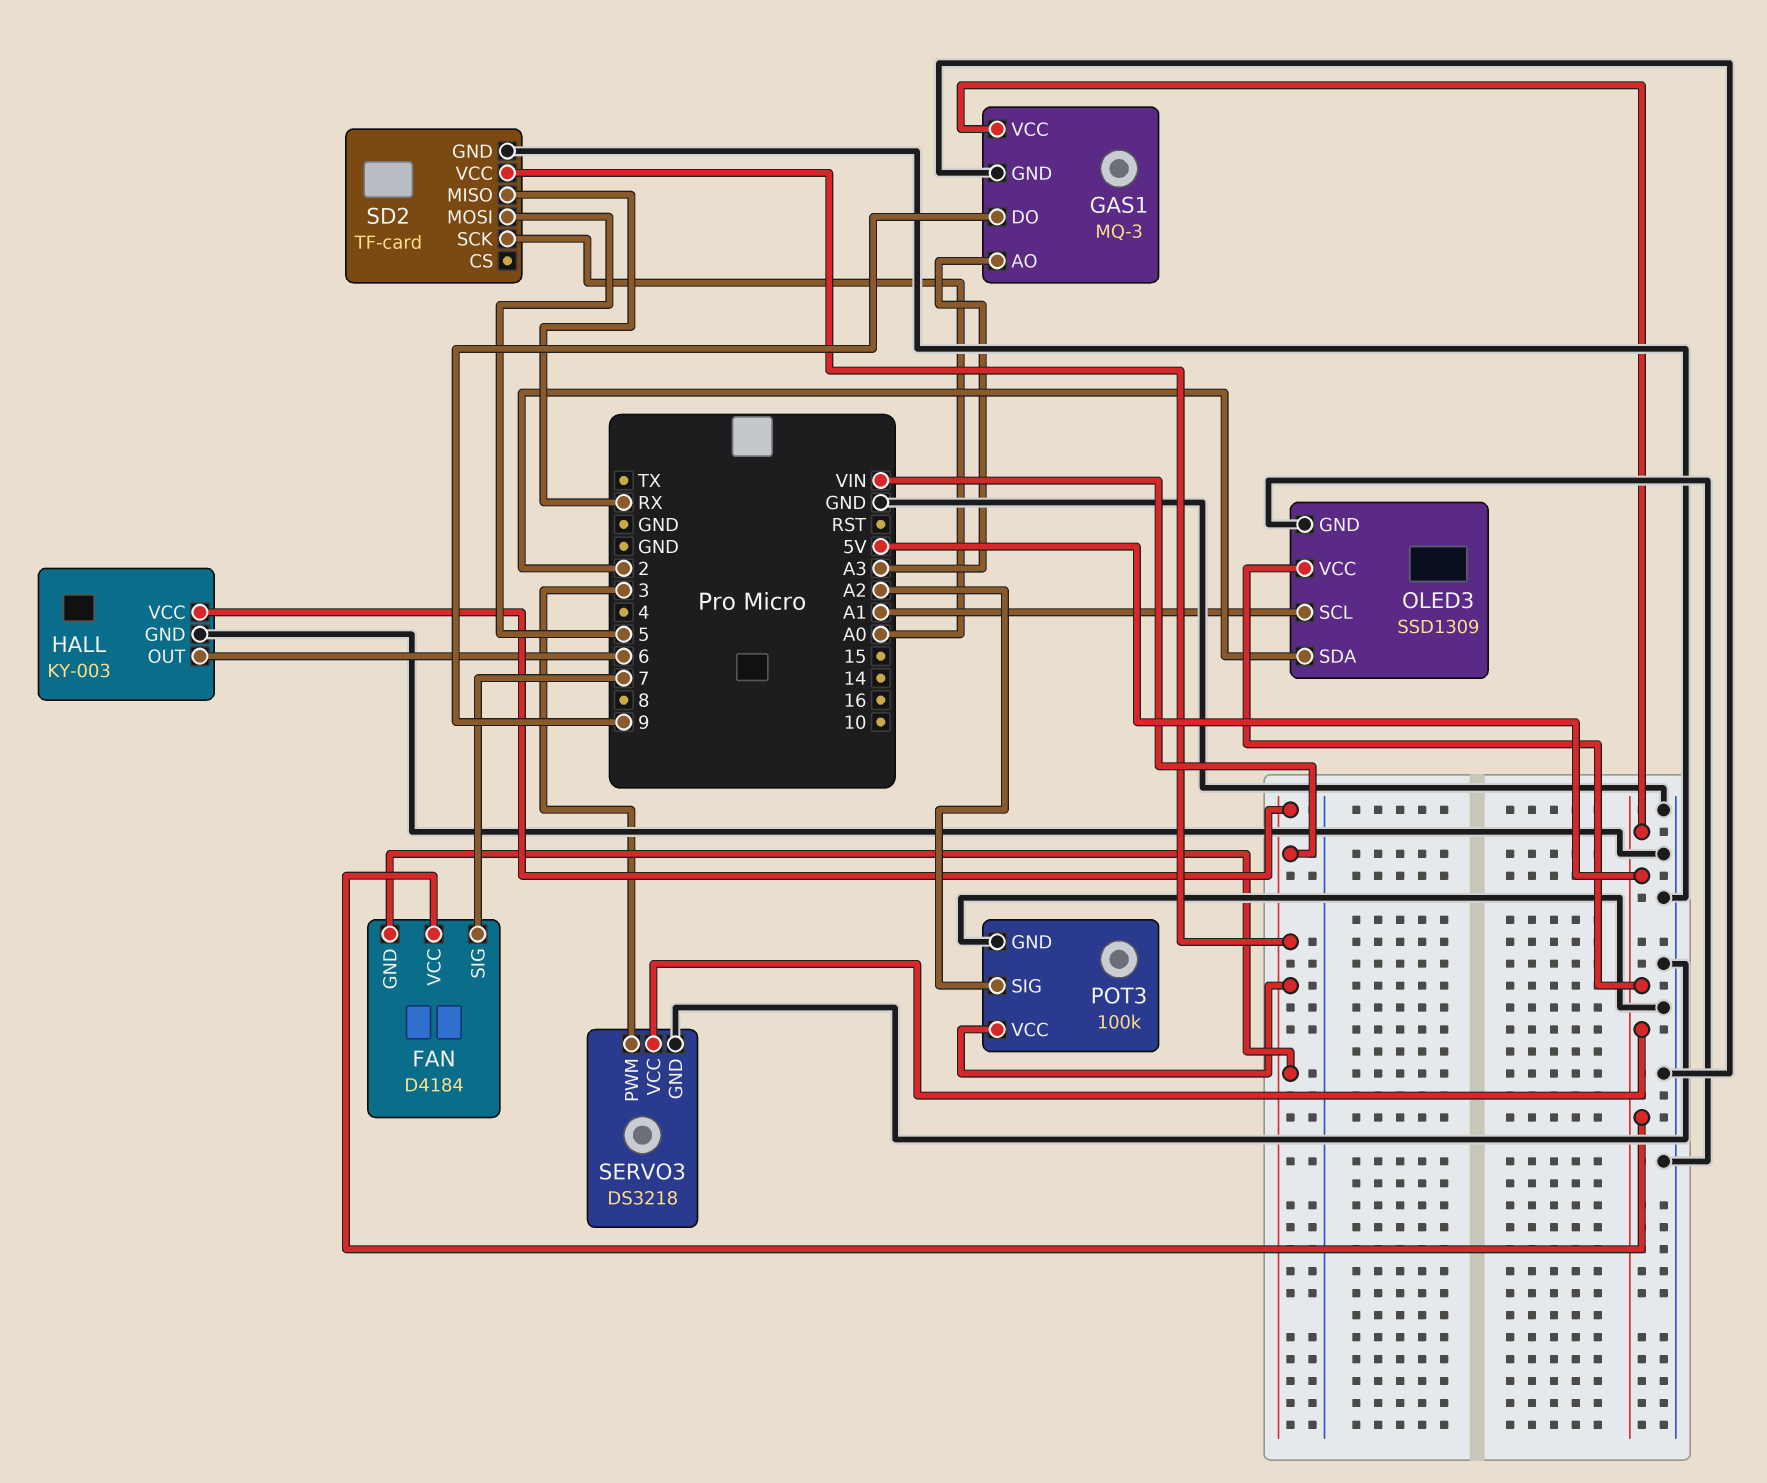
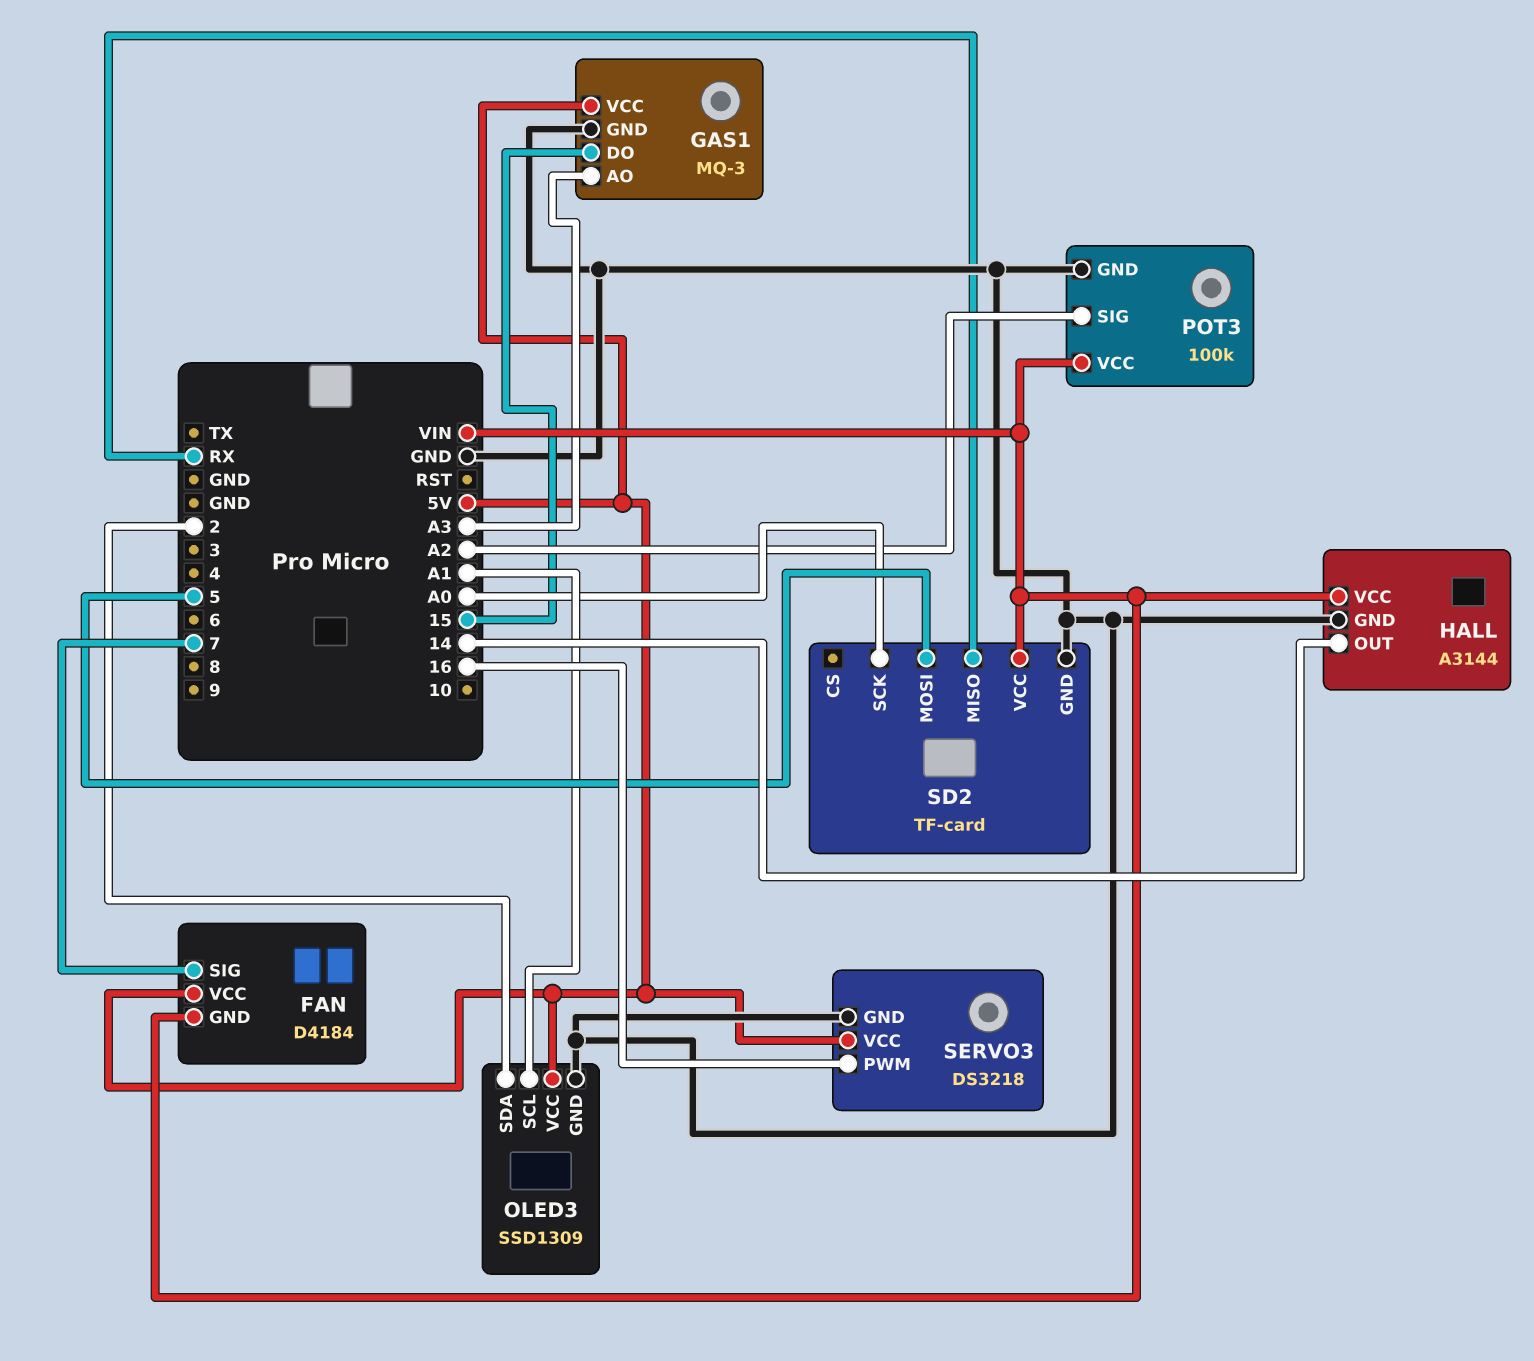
GAS1 pin DO: 9 -> 15
HALL: KY-003 -> A3144
HALL pin OUT: 6 -> 14
SERVO3 pin PWM: 3 -> 16

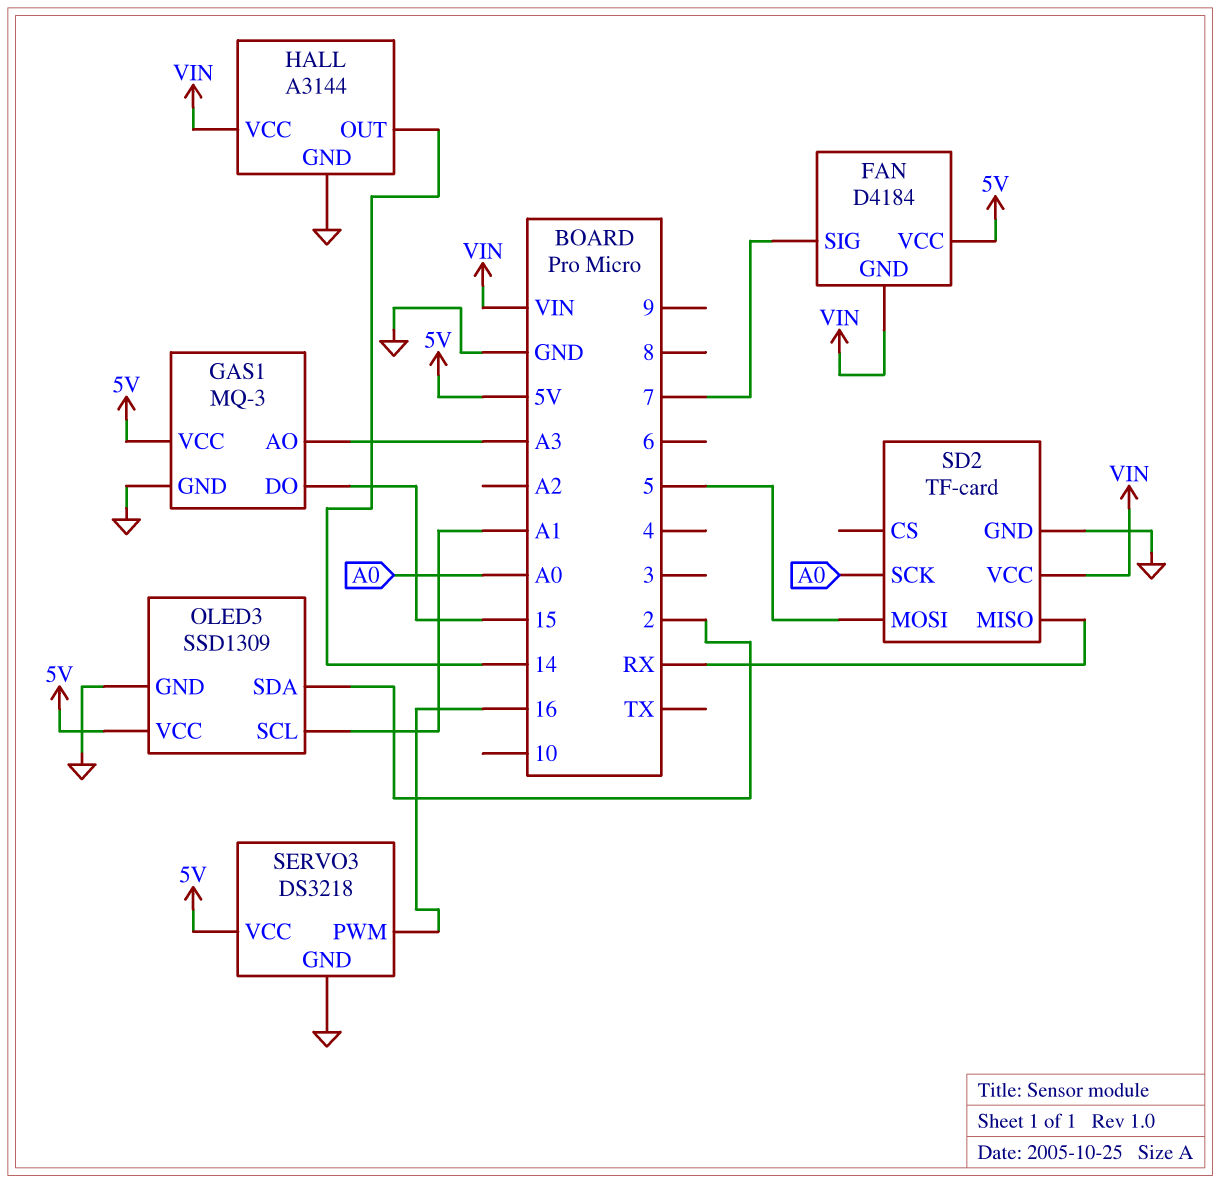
POT3: 100k -> none
POT3 pin GND: GND -> none
POT3 pin SIG: A2 -> none
POT3 pin VCC: VIN -> none

